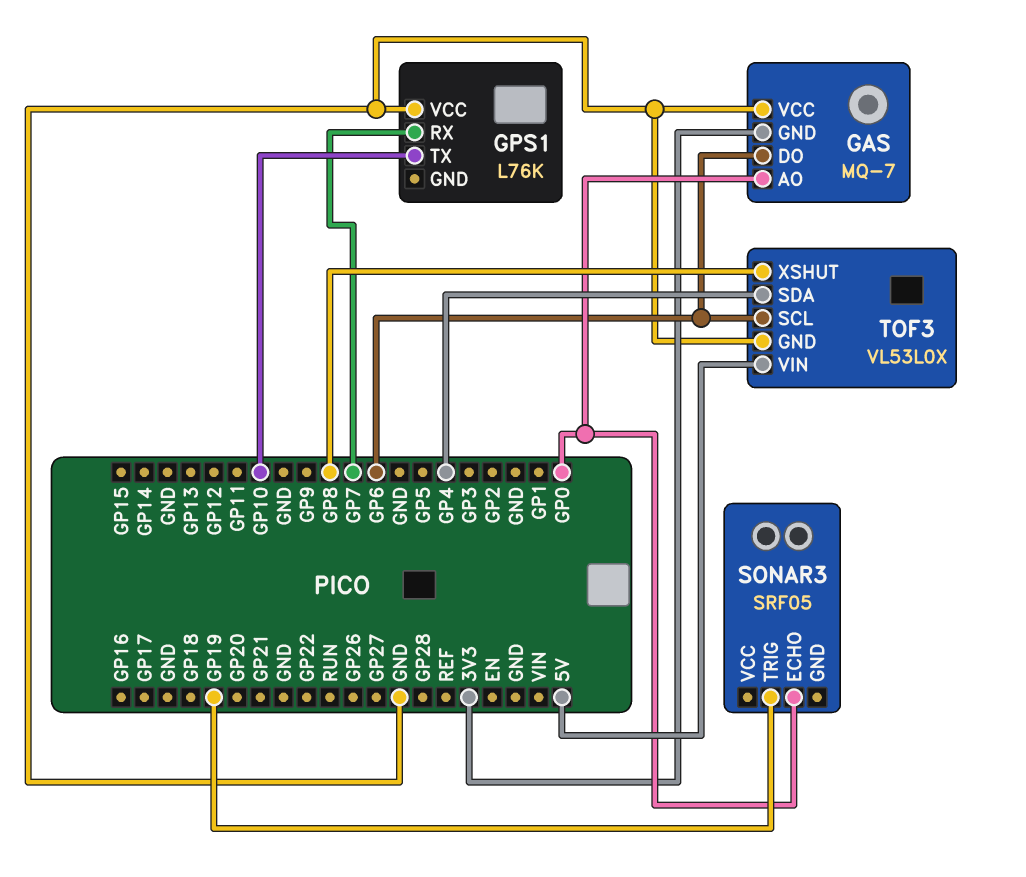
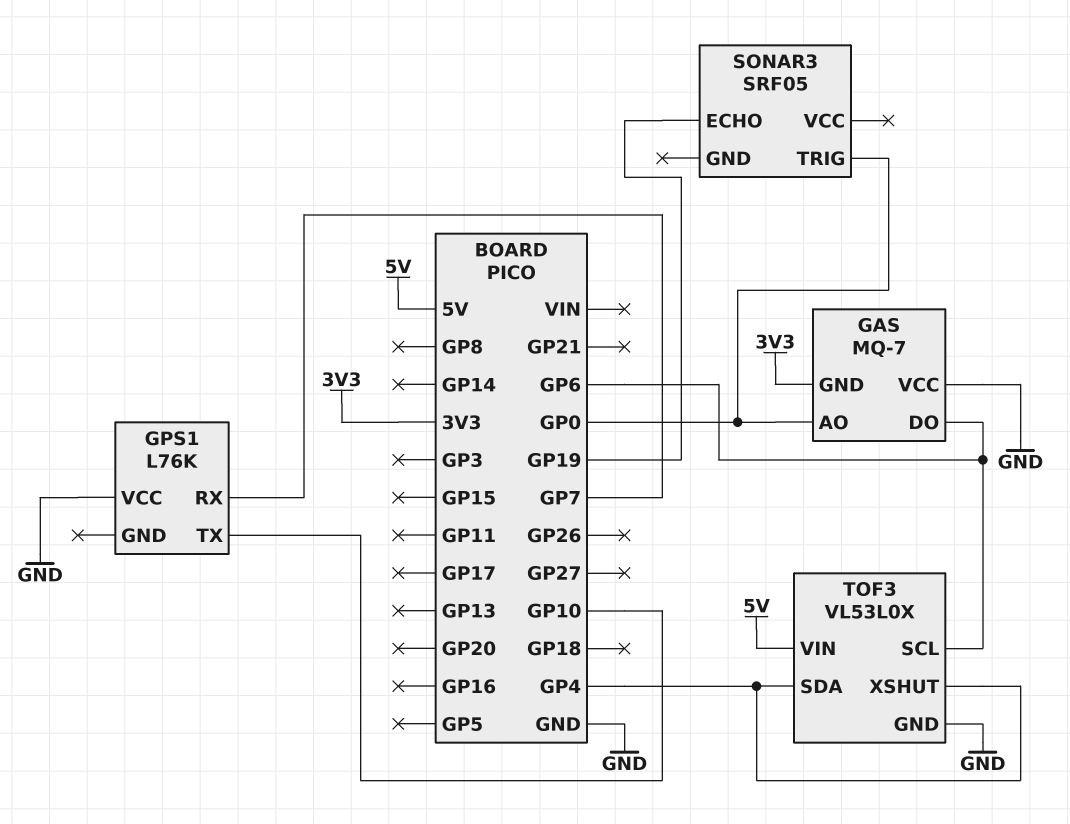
SONAR3 pin ECHO: GP0 -> GP19
SONAR3 pin TRIG: GP19 -> GP0
TOF3 pin XSHUT: GP8 -> GP4

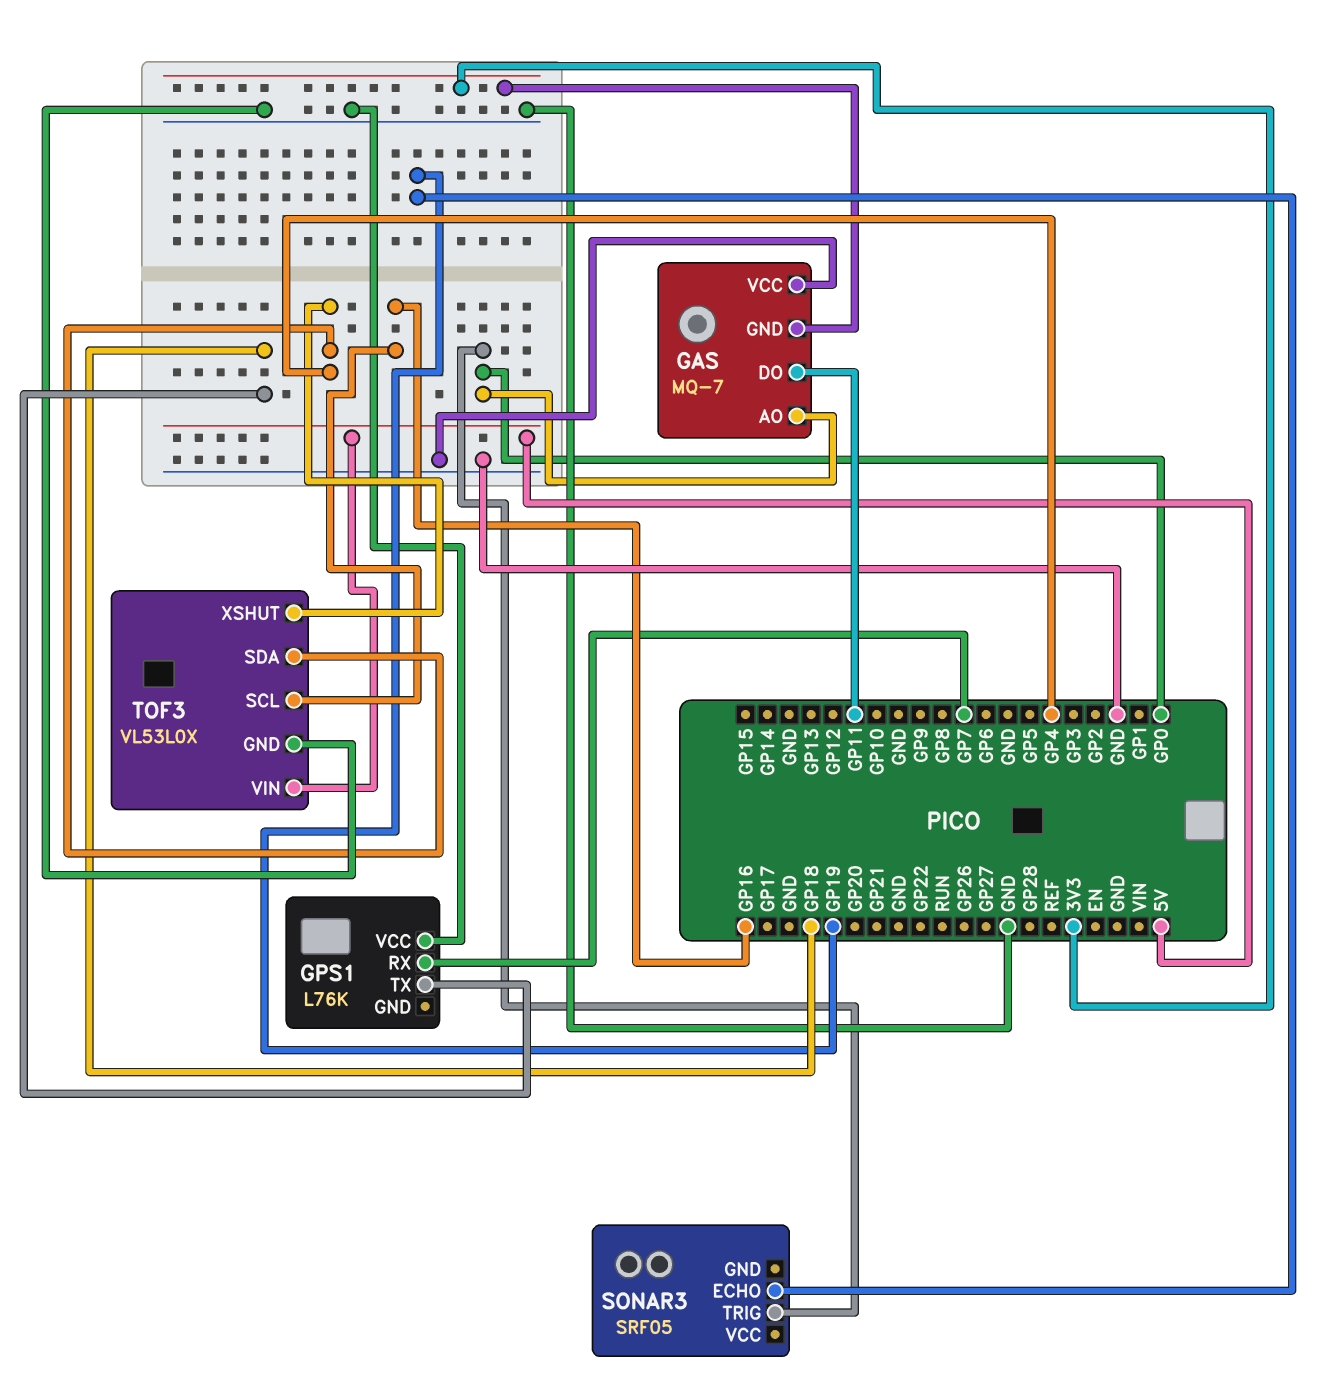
GAS pin DO: GP6 -> GP11
GPS1 pin TX: GP10 -> GP18
TOF3 pin SCL: GP6 -> GP16

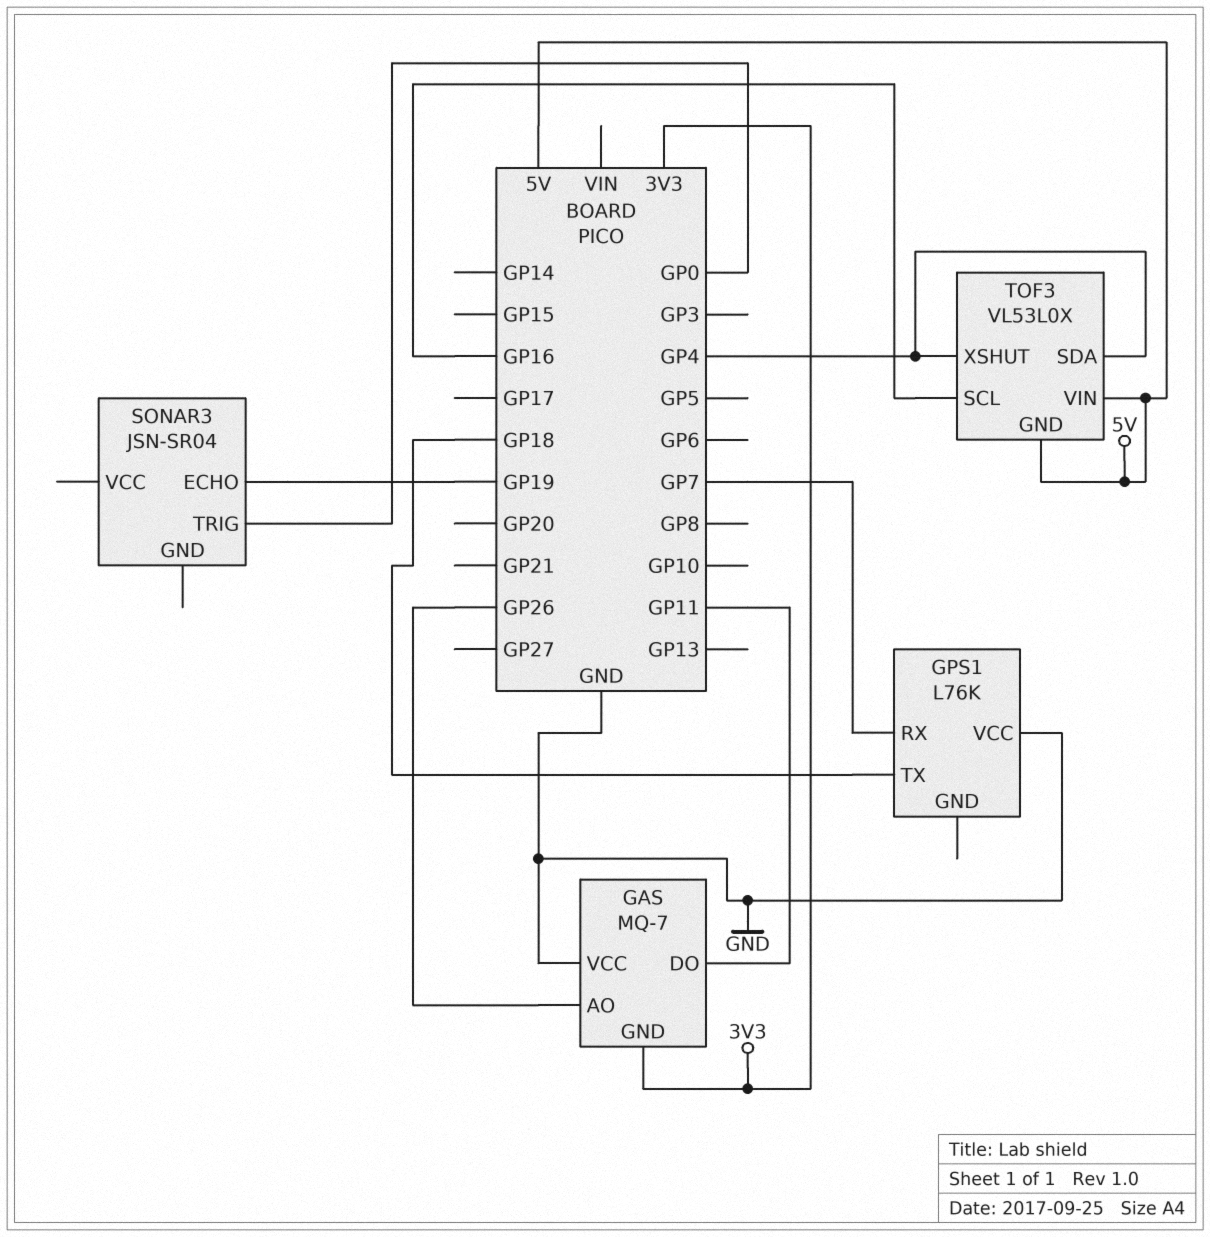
GAS pin AO: GP0 -> GP26
SONAR3: SRF05 -> JSN-SR04
TOF3 pin GND: GND -> 5V

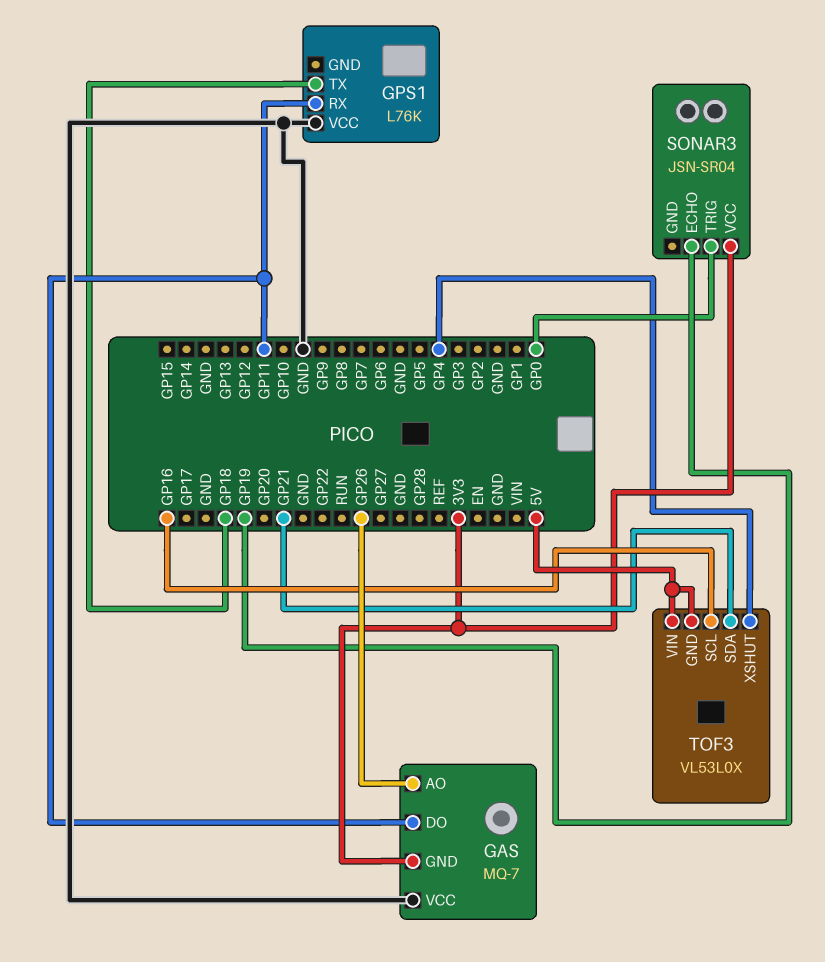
GPS1 pin RX: GP7 -> GP11
SONAR3 pin VCC: none -> 3V3
TOF3 pin SDA: GP4 -> GP21

